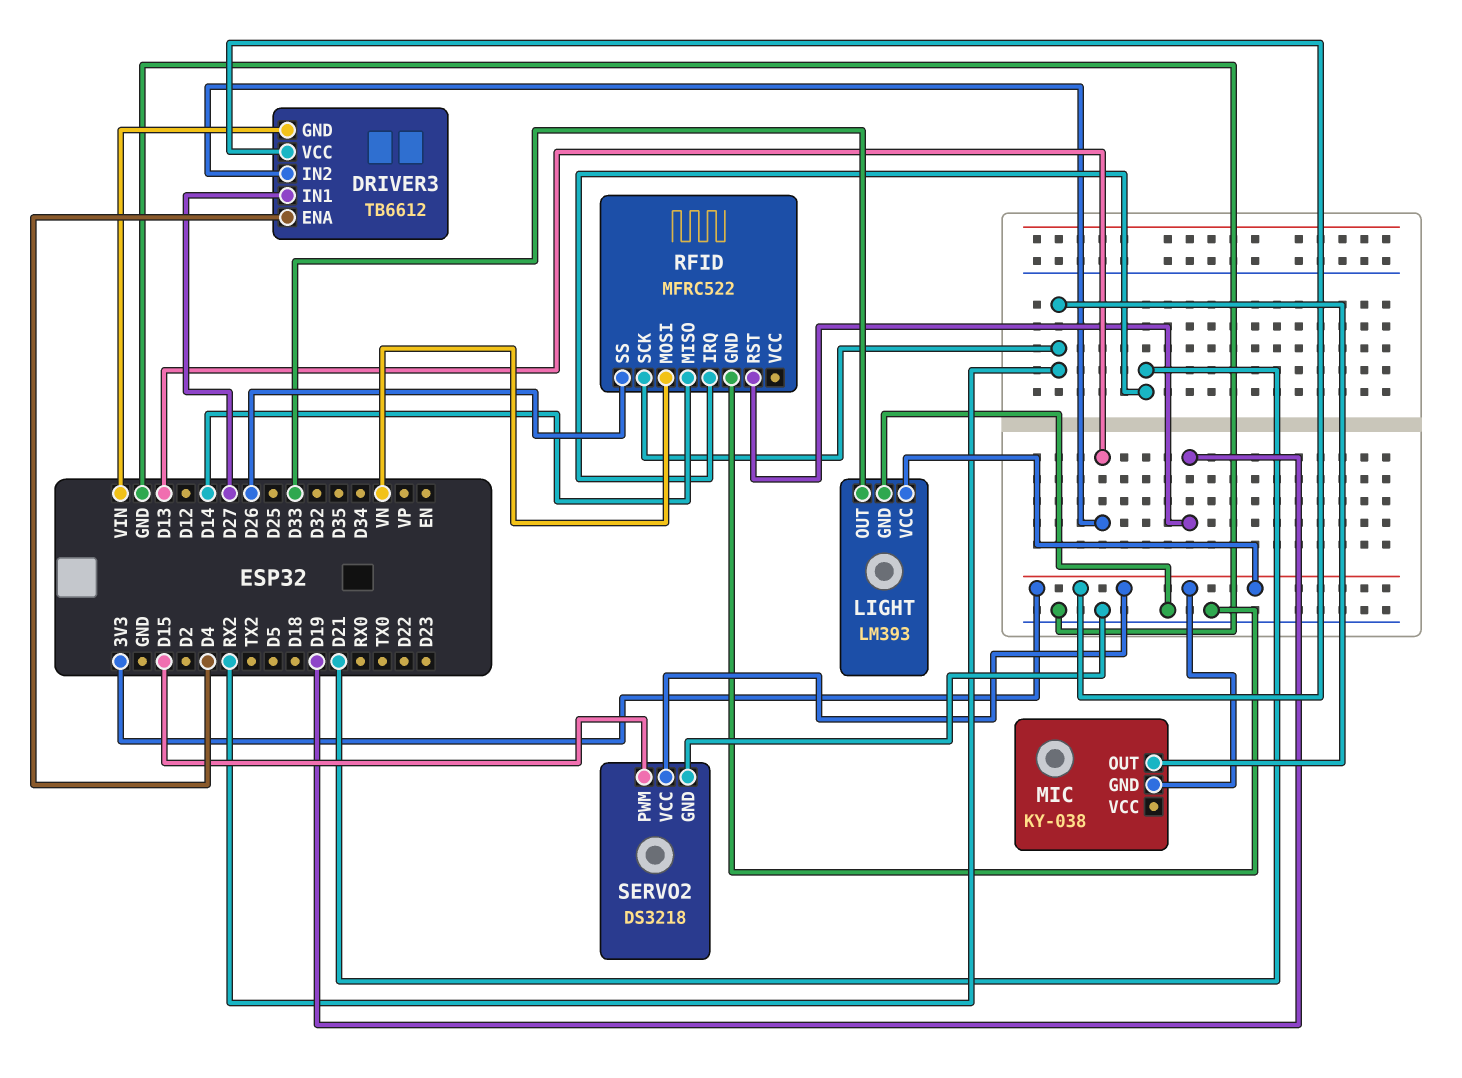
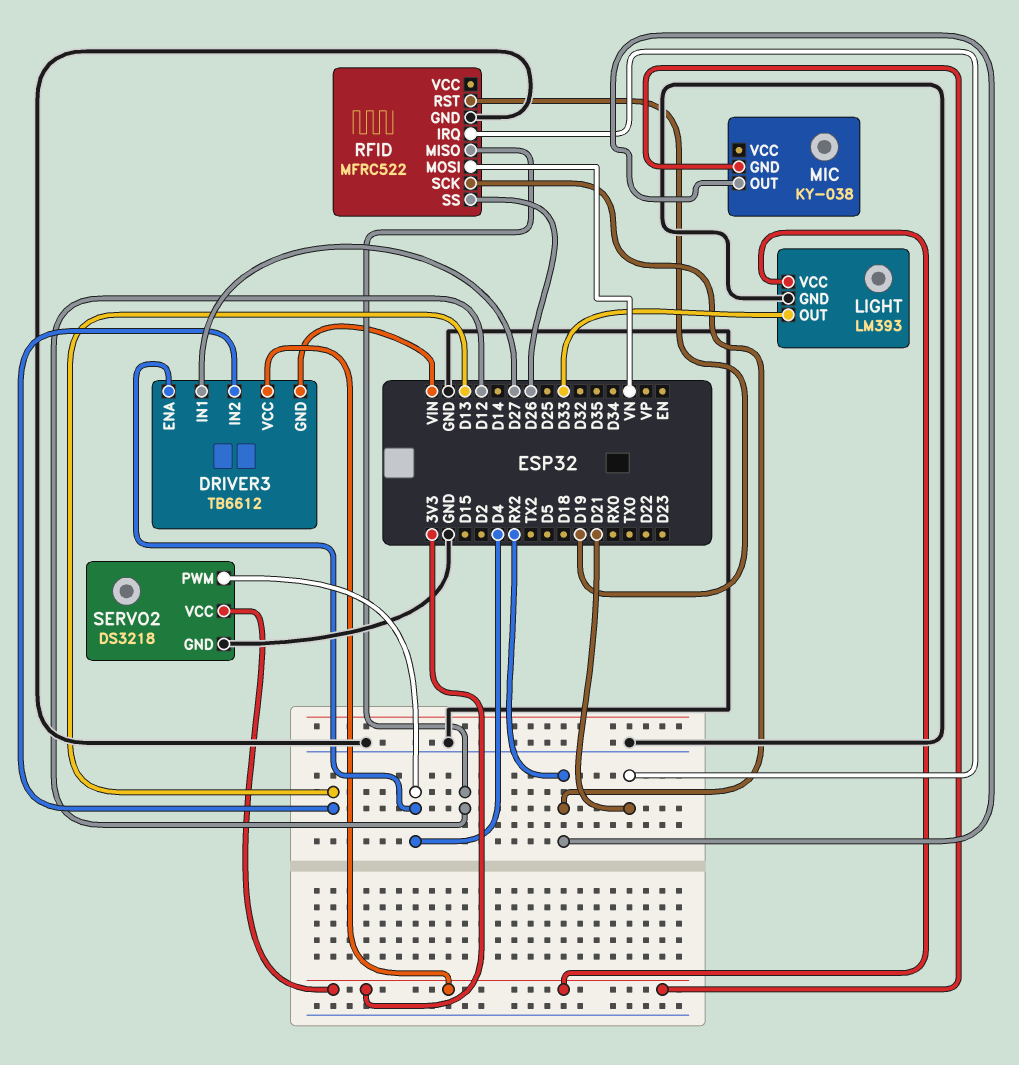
RFID pin MISO: D14 -> D12
SERVO2 pin PWM: D15 -> D4

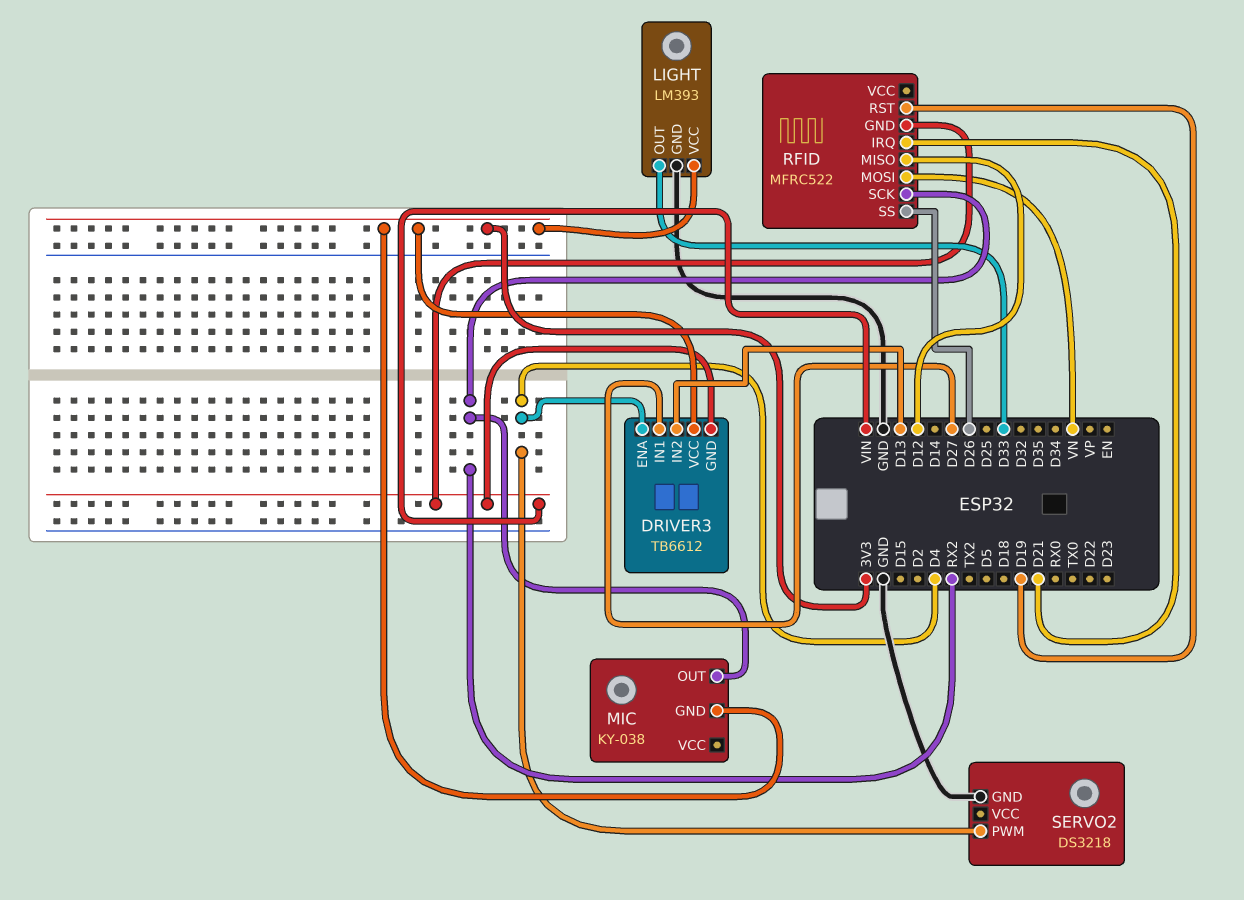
RFID pin GND: GND -> VIN
SERVO2 pin VCC: 3V3 -> none

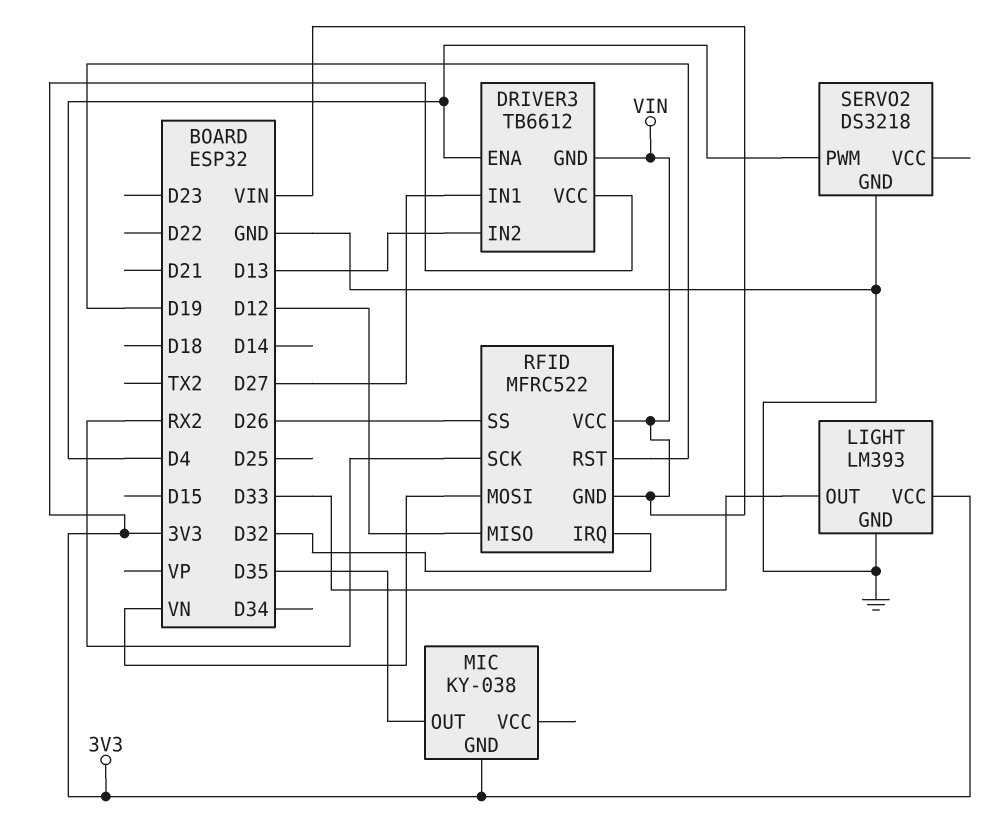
MIC pin OUT: RX2 -> D35
RFID pin IRQ: D21 -> D32
RFID pin VCC: none -> VIN

